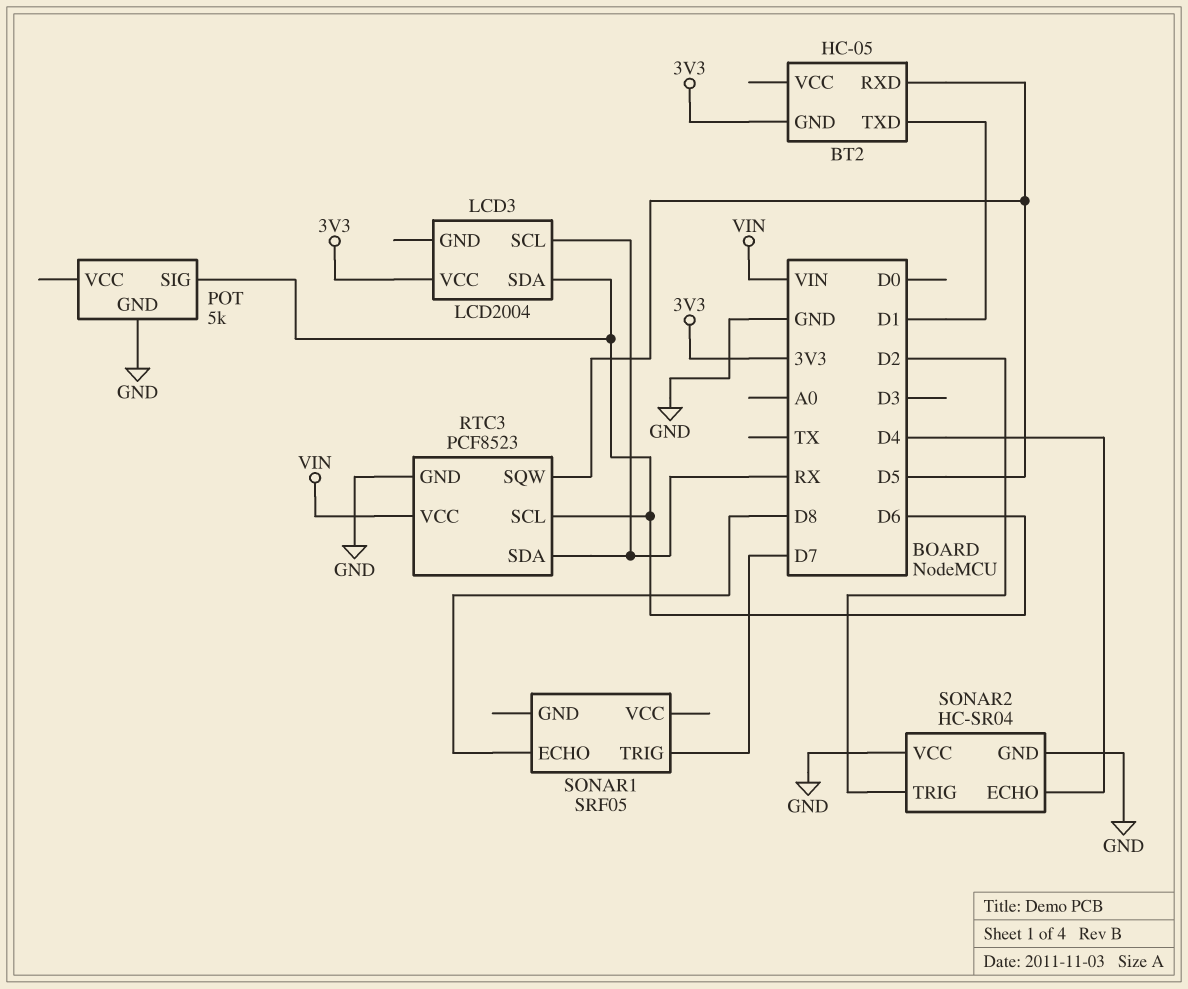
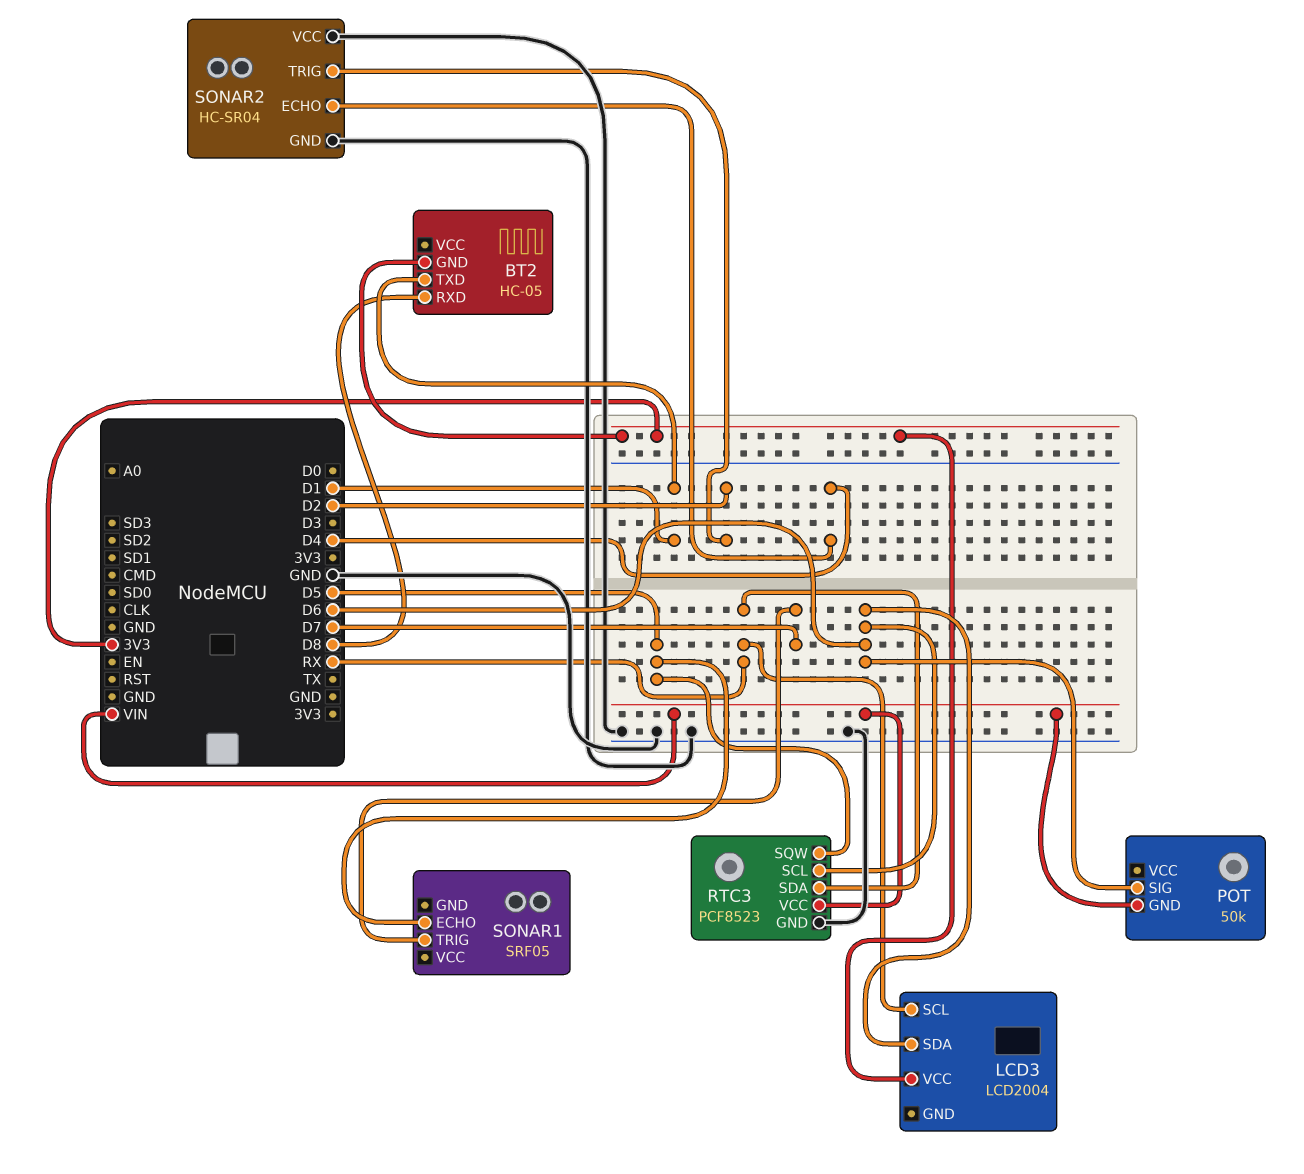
BT2 pin RXD: D5 -> D8
POT: 5k -> 50k
POT pin GND: GND -> VIN
SONAR1 pin ECHO: D8 -> D5

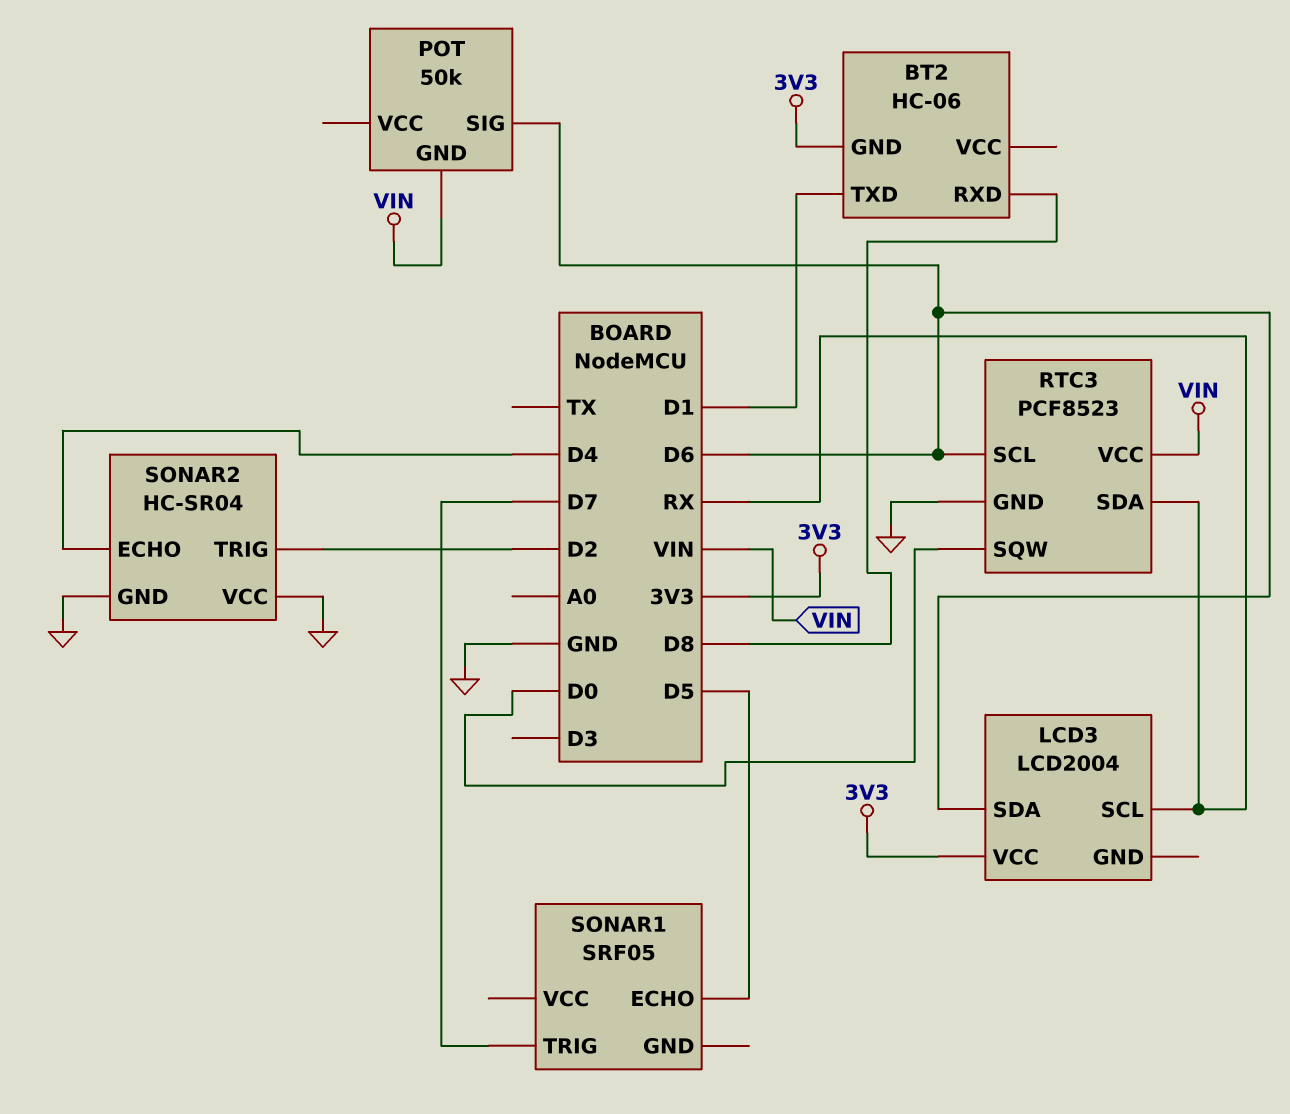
BT2: HC-05 -> HC-06
RTC3 pin SQW: D5 -> D0

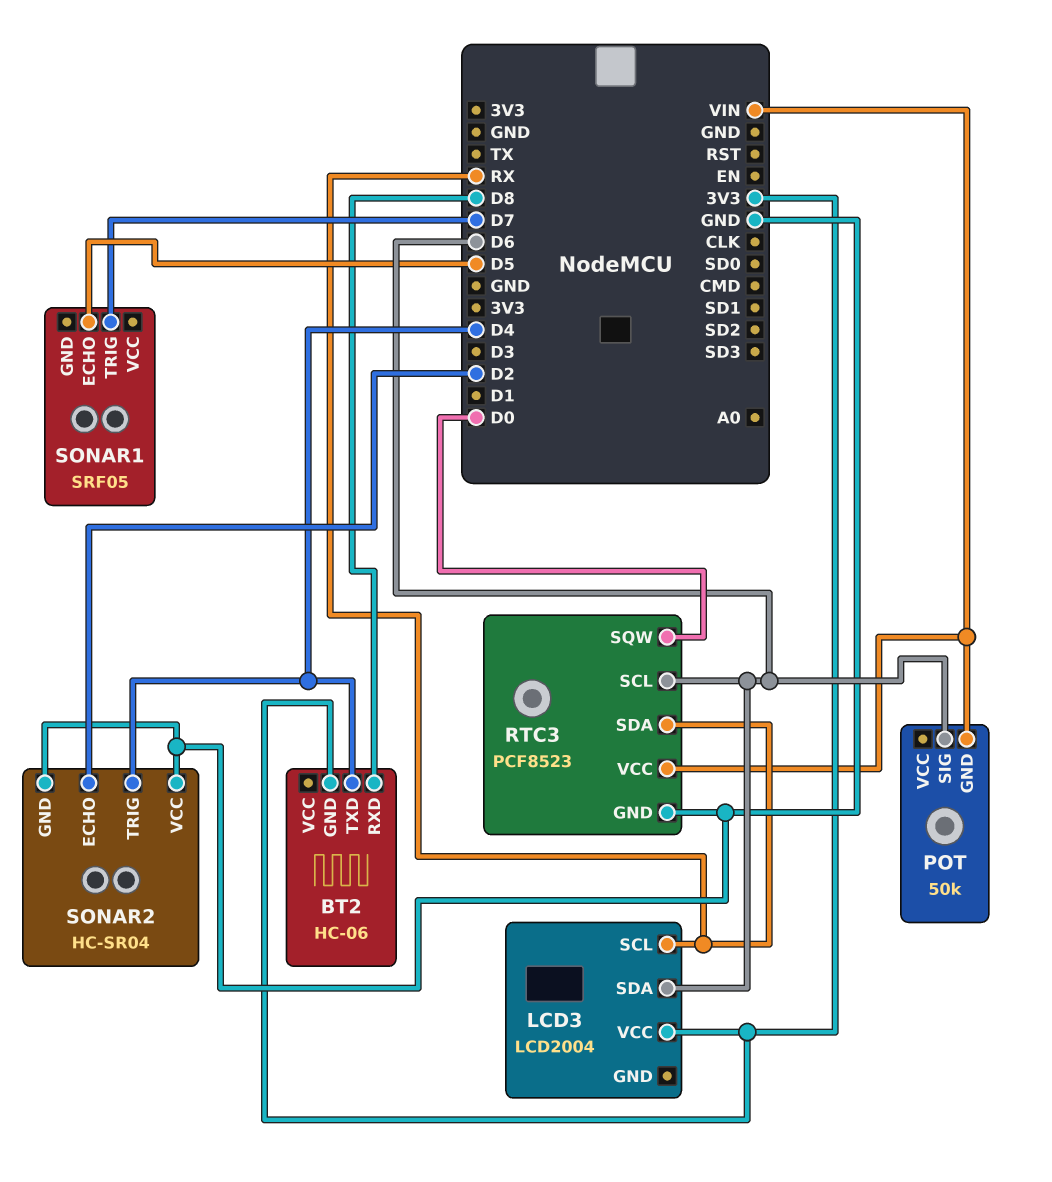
BT2 pin TXD: D1 -> D4
SONAR2 pin ECHO: D4 -> D2
SONAR2 pin TRIG: D2 -> D4

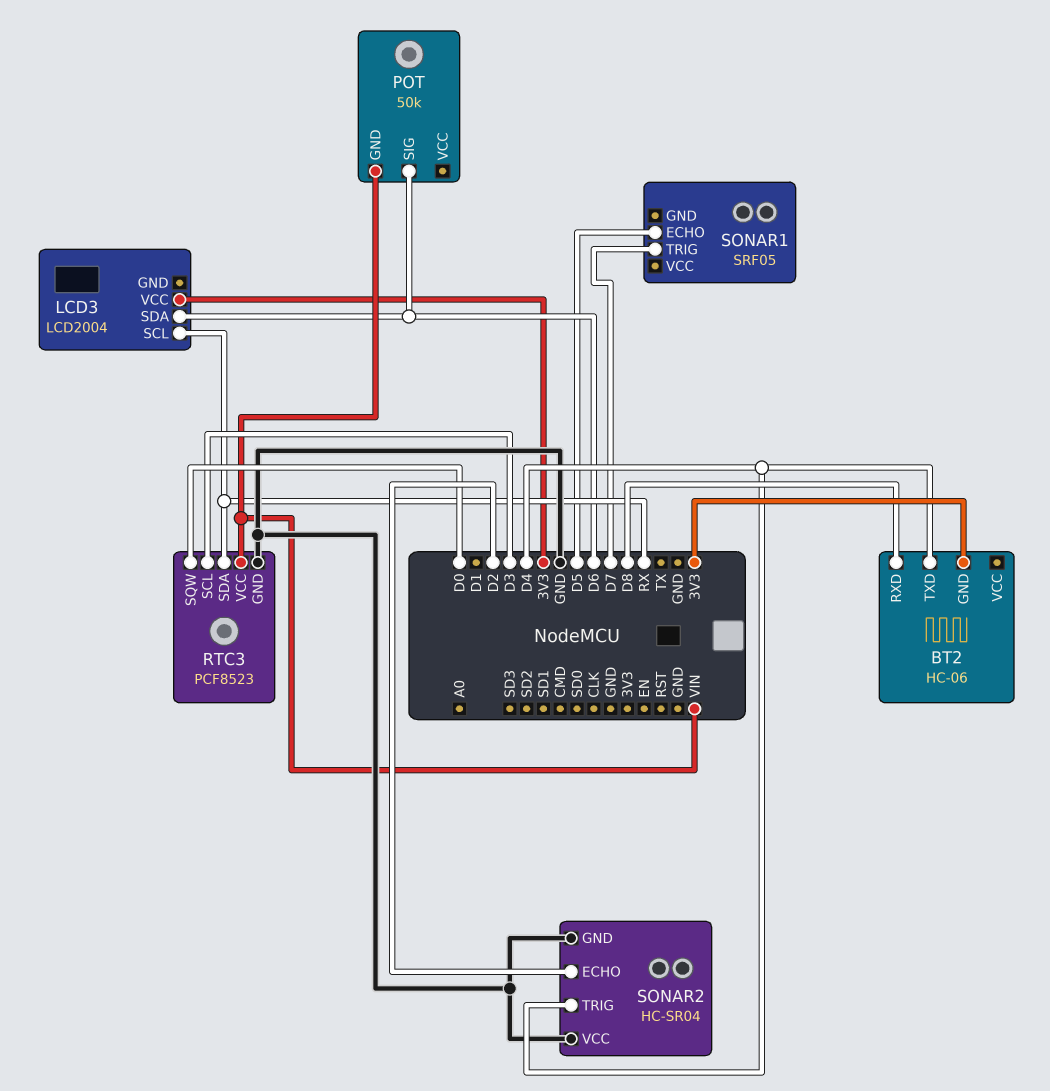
RTC3 pin SCL: D6 -> D3

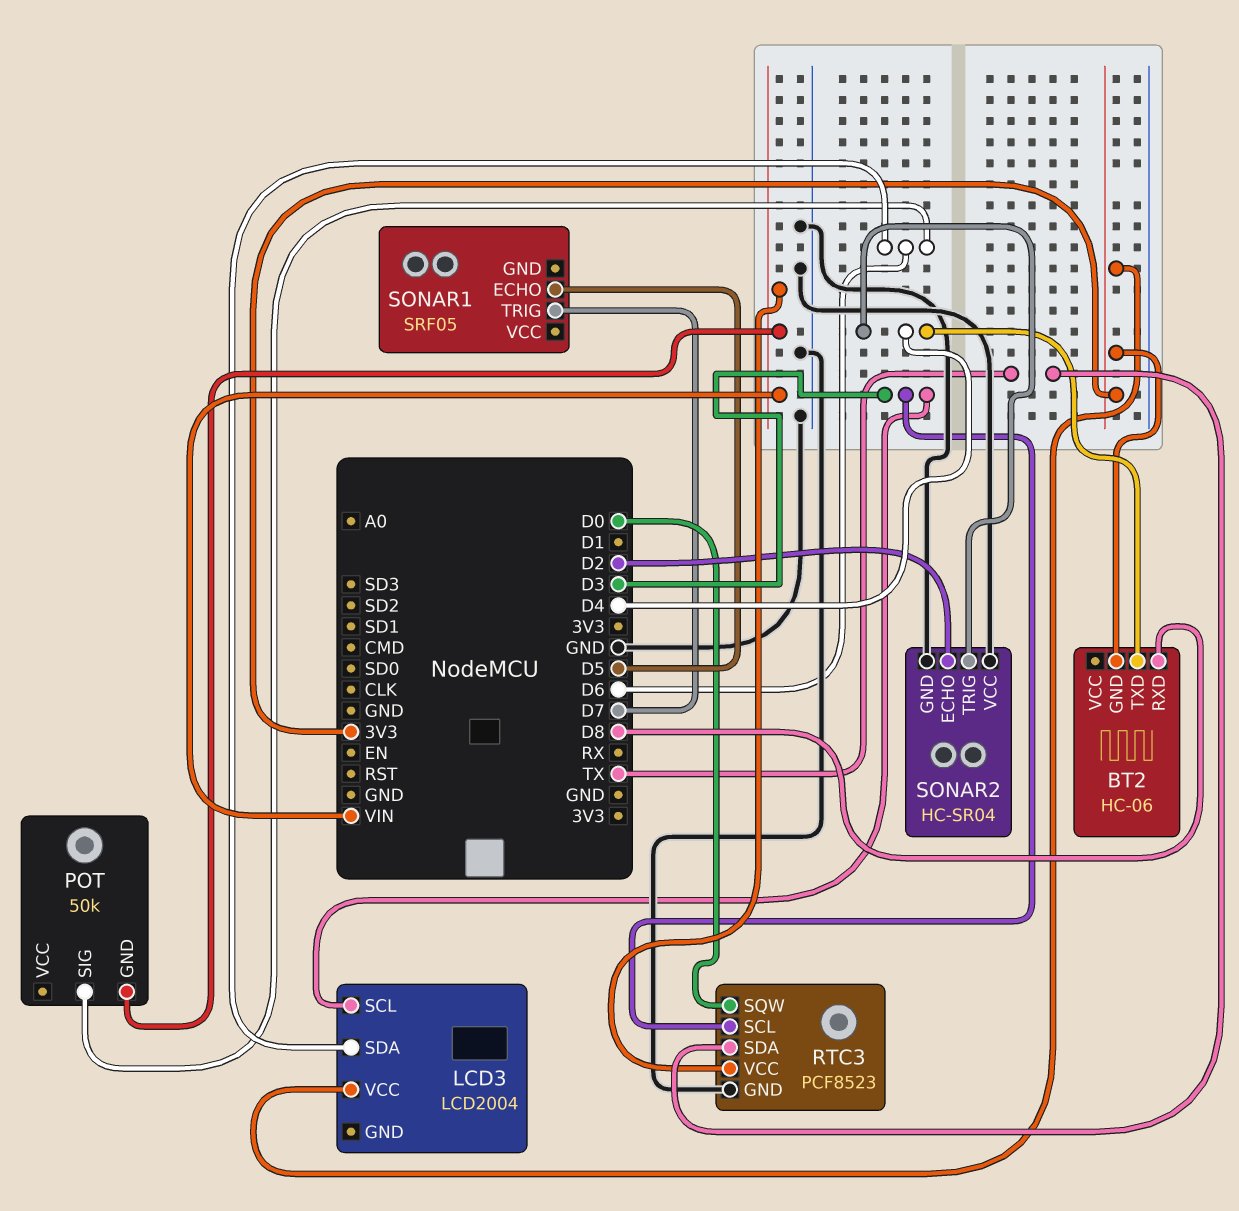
LCD3 pin SCL: RX -> D3
RTC3 pin SDA: RX -> TX

